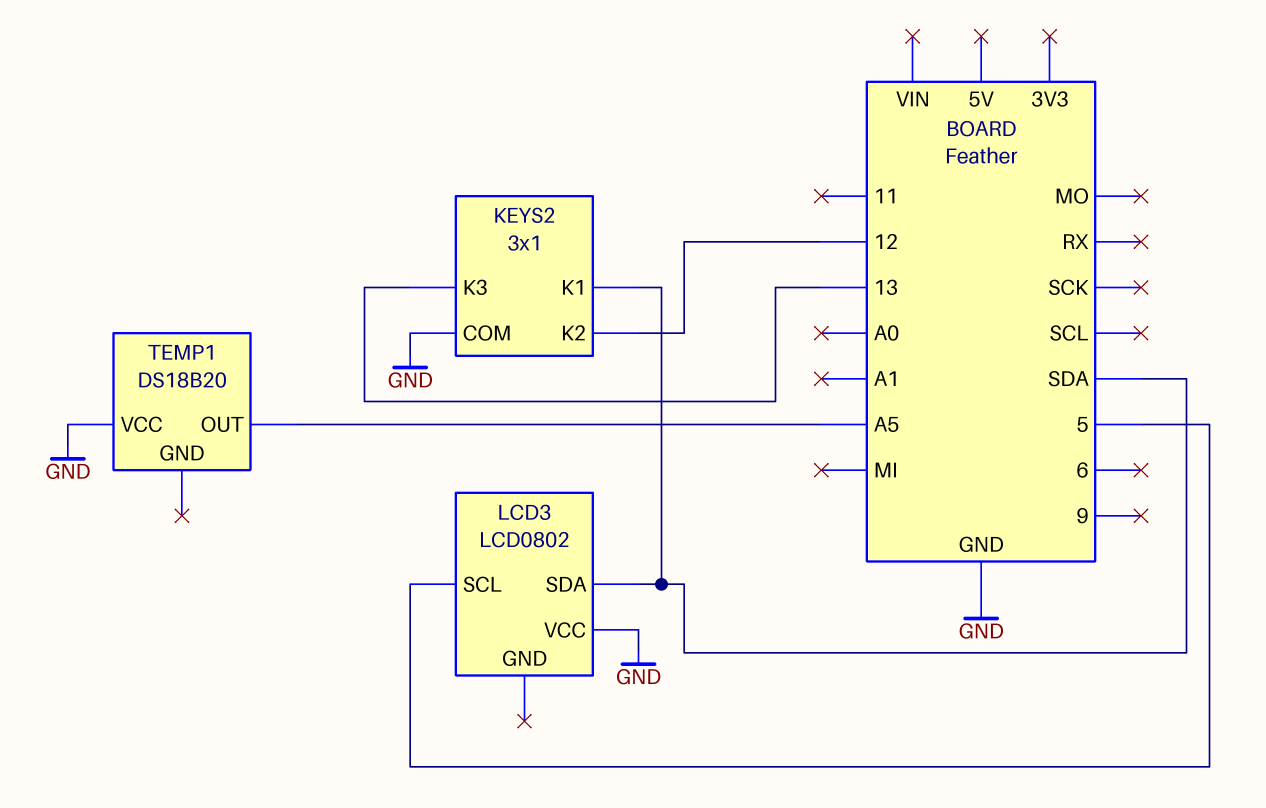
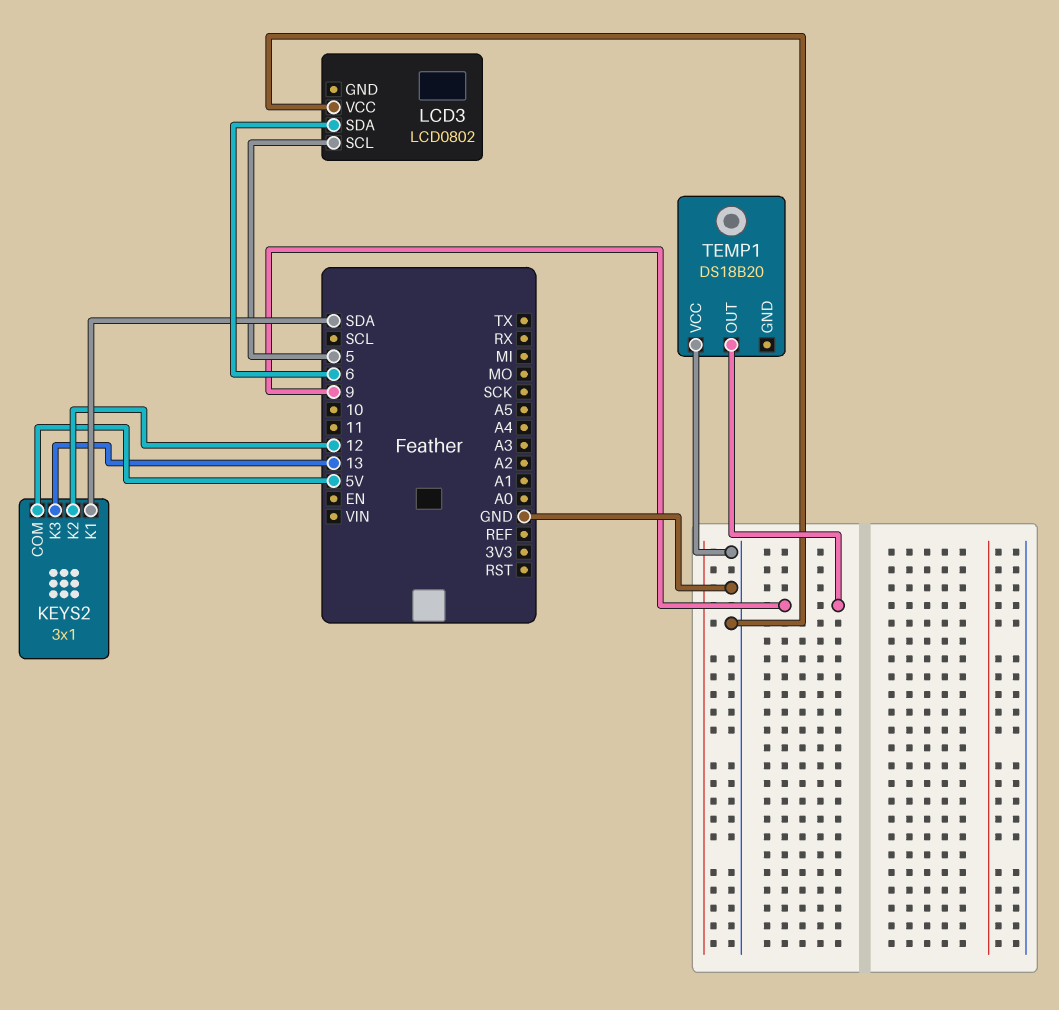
KEYS2 pin COM: GND -> 5V
LCD3 pin SDA: SDA -> 6
TEMP1 pin OUT: A5 -> 9

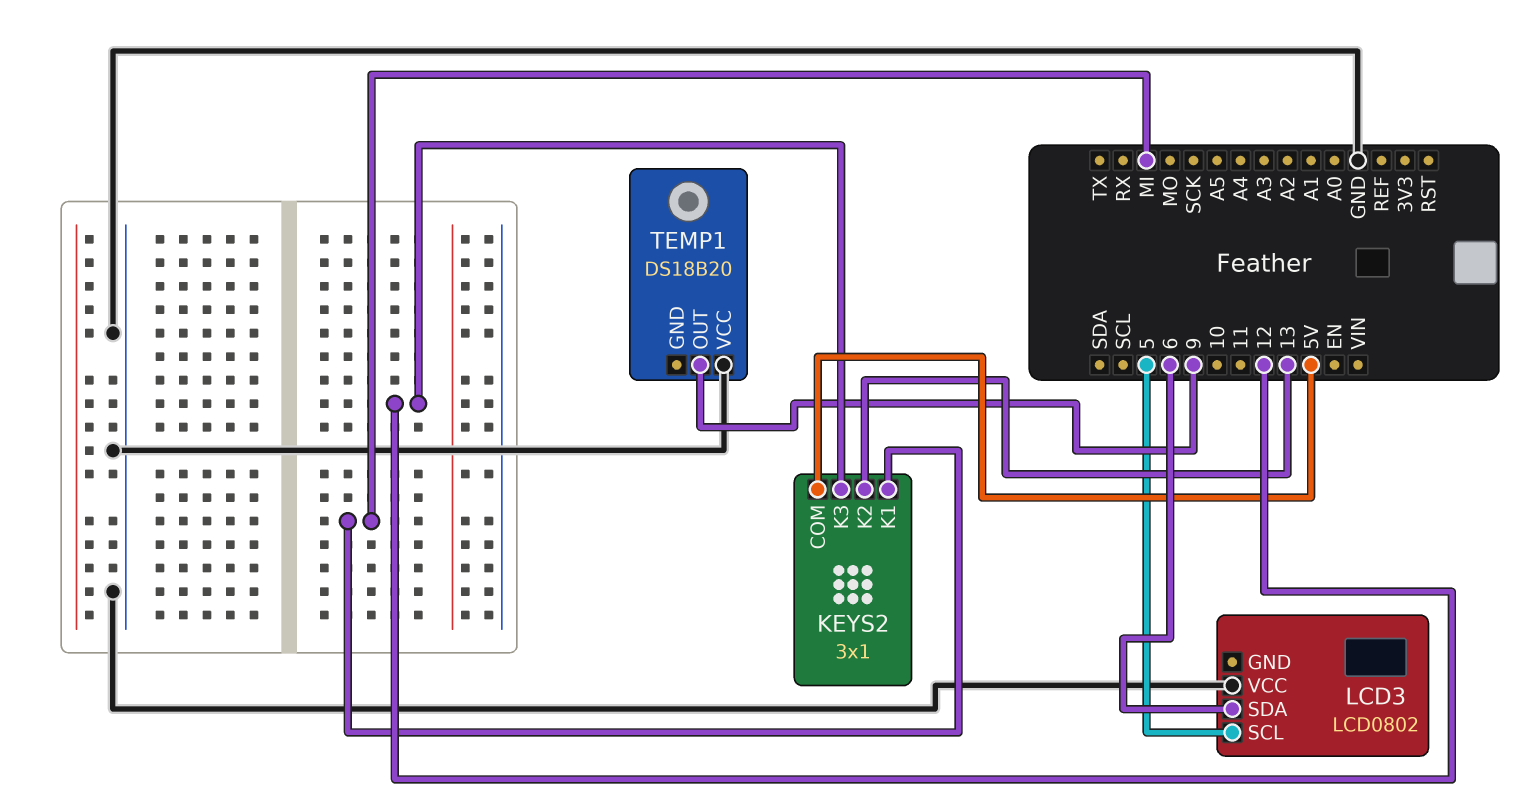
KEYS2 pin K1: SDA -> MI
KEYS2 pin K2: 12 -> 13
KEYS2 pin K3: 13 -> 12

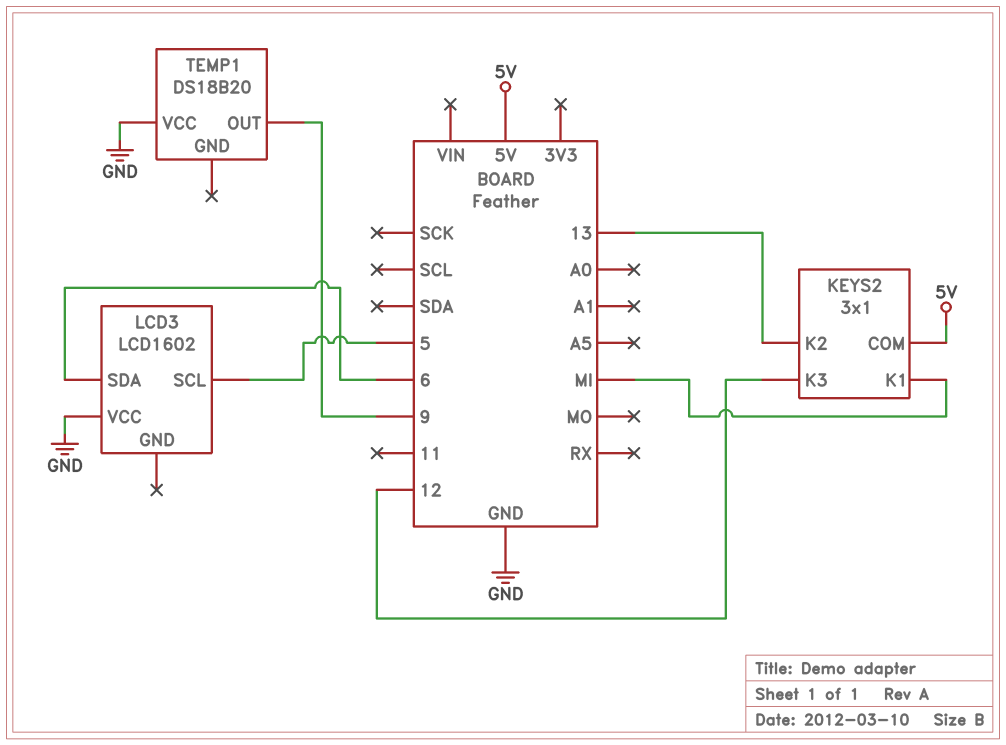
LCD3: LCD0802 -> LCD1602

